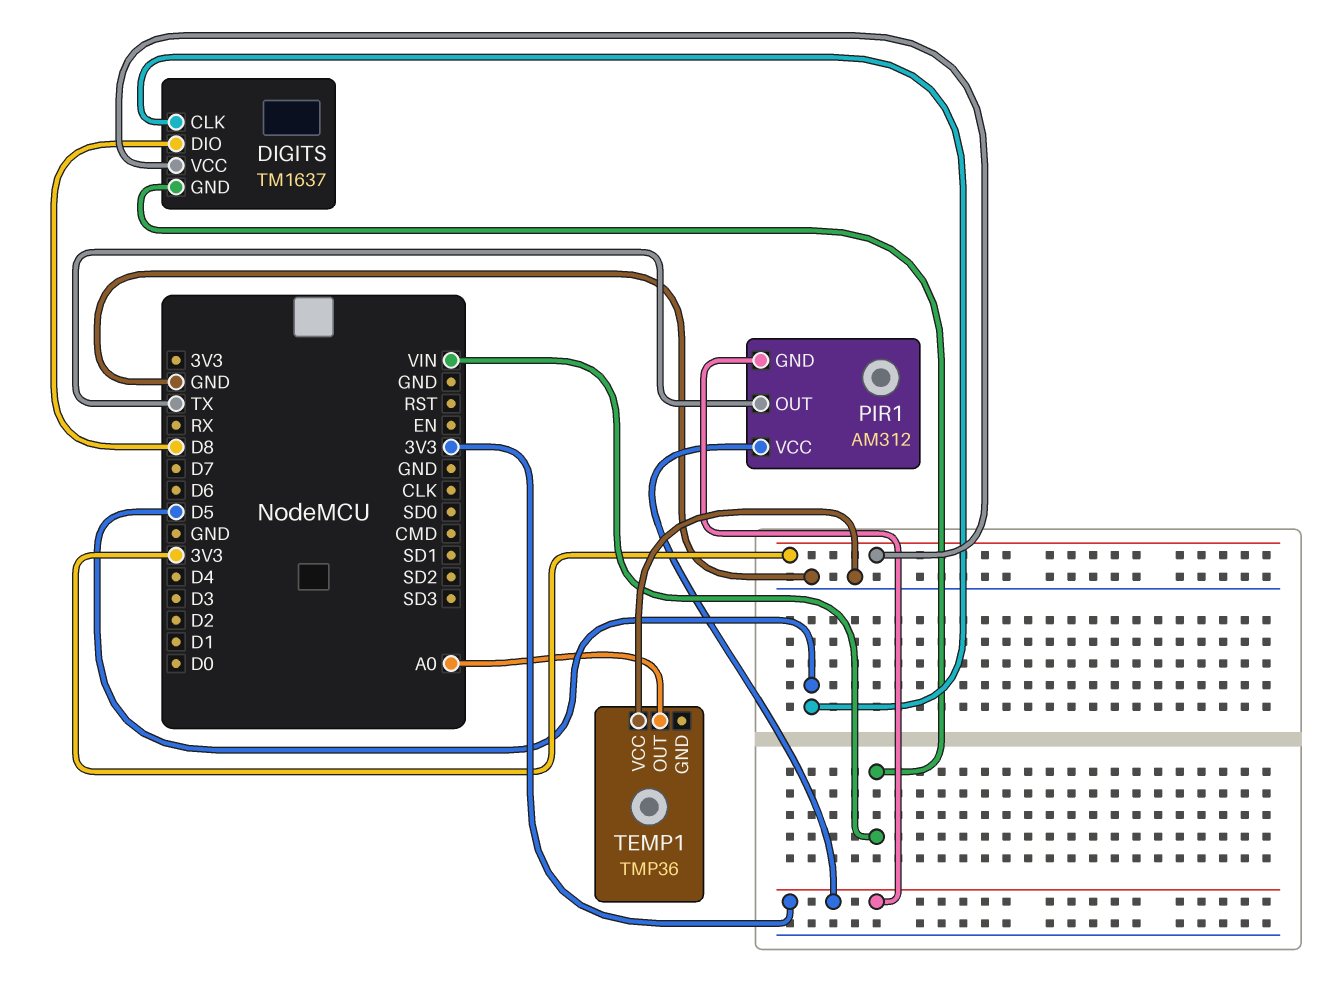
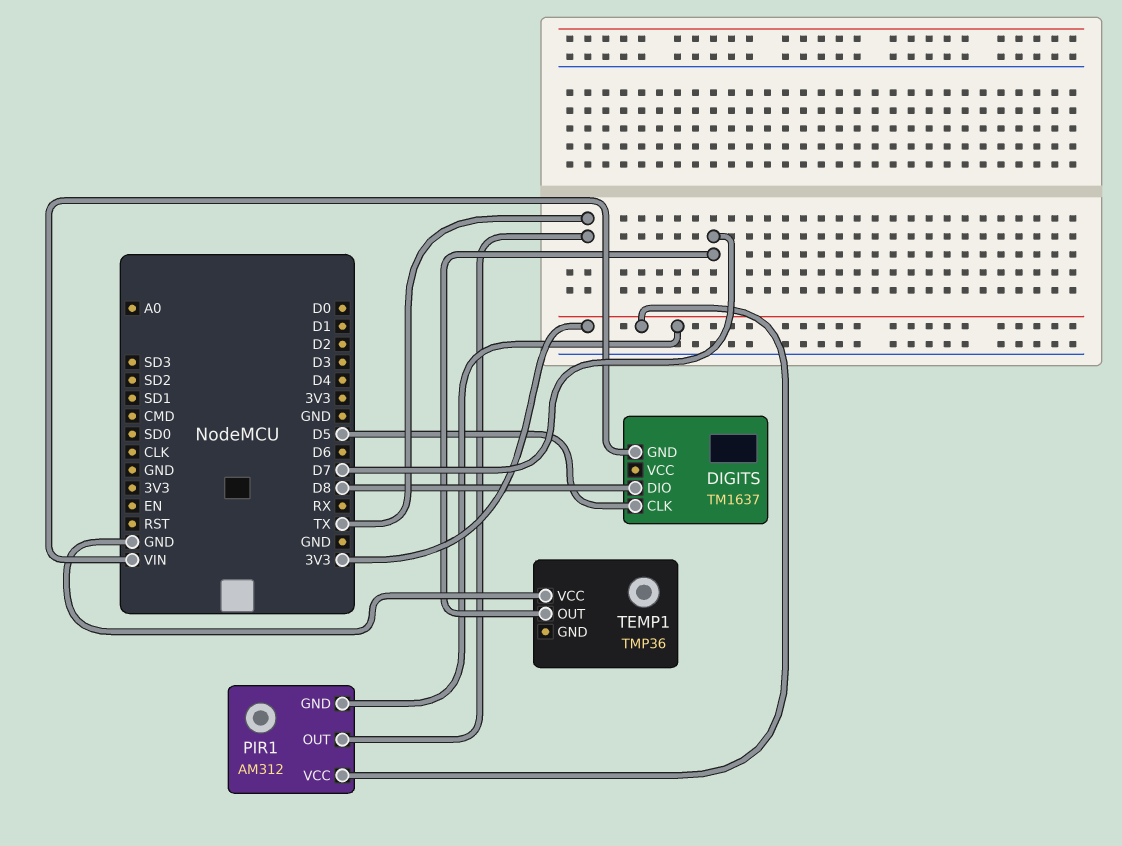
DIGITS pin VCC: 3V3 -> none
TEMP1 pin OUT: A0 -> D7

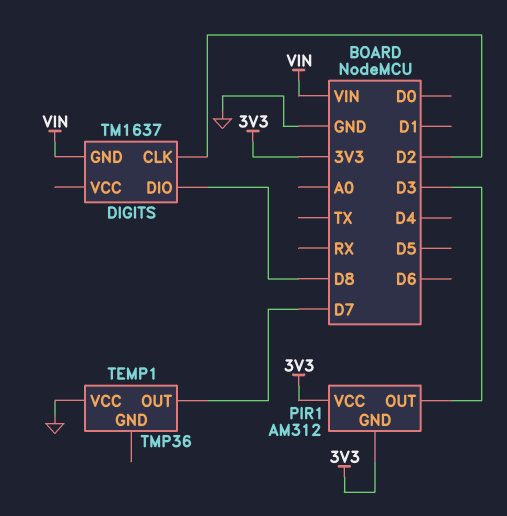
DIGITS pin CLK: D5 -> D2
PIR1 pin OUT: TX -> D3

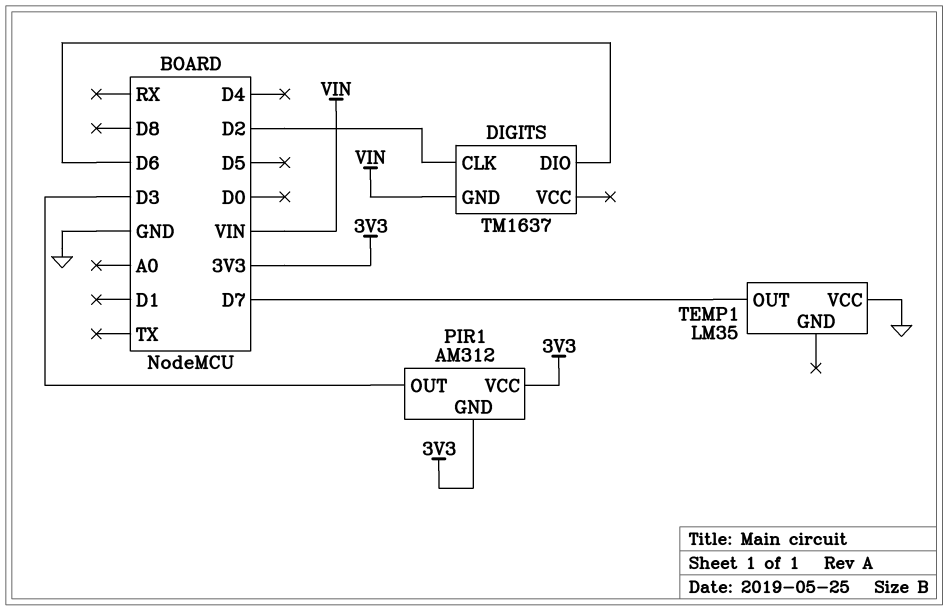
DIGITS pin DIO: D8 -> D6
TEMP1: TMP36 -> LM35

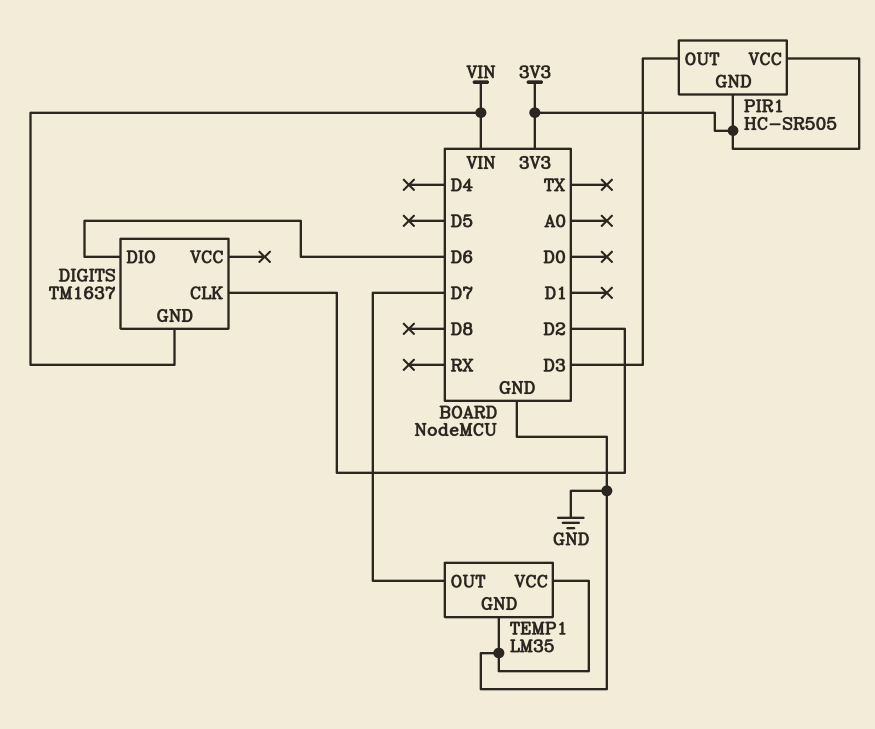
PIR1: AM312 -> HC-SR505
TEMP1 pin GND: none -> GND

